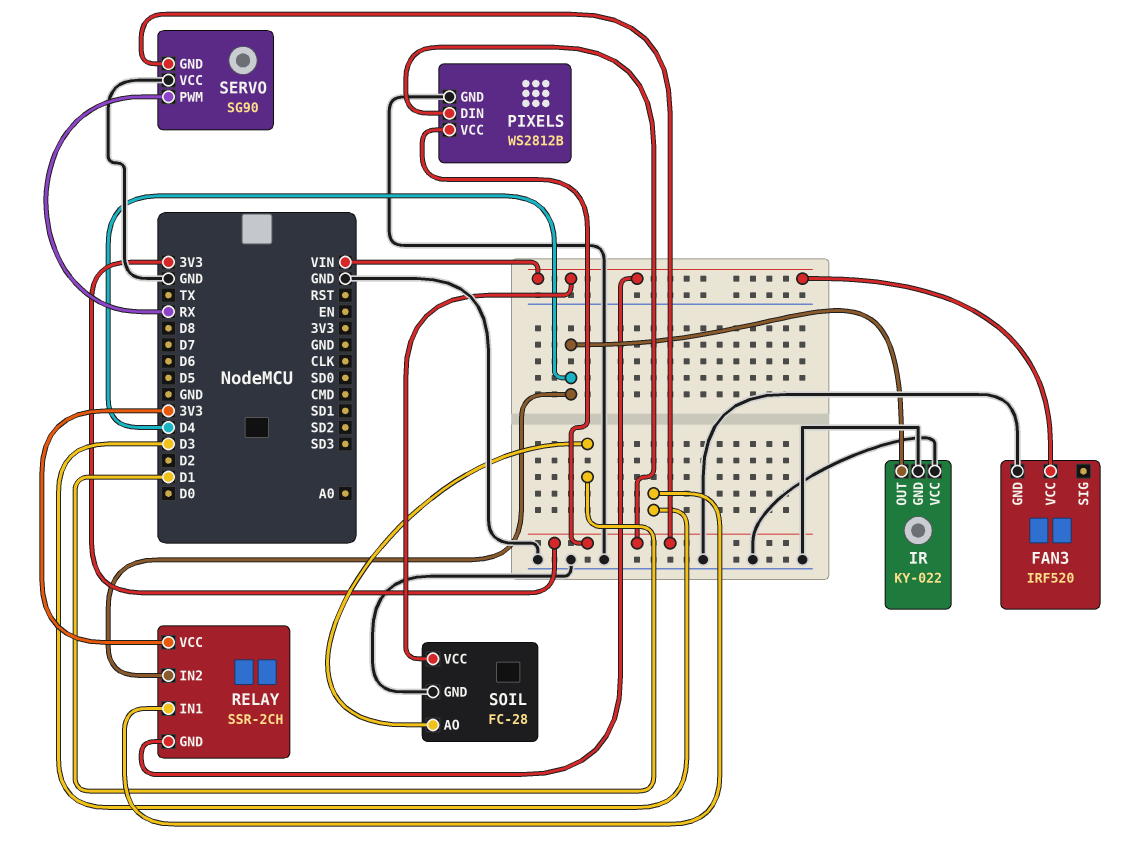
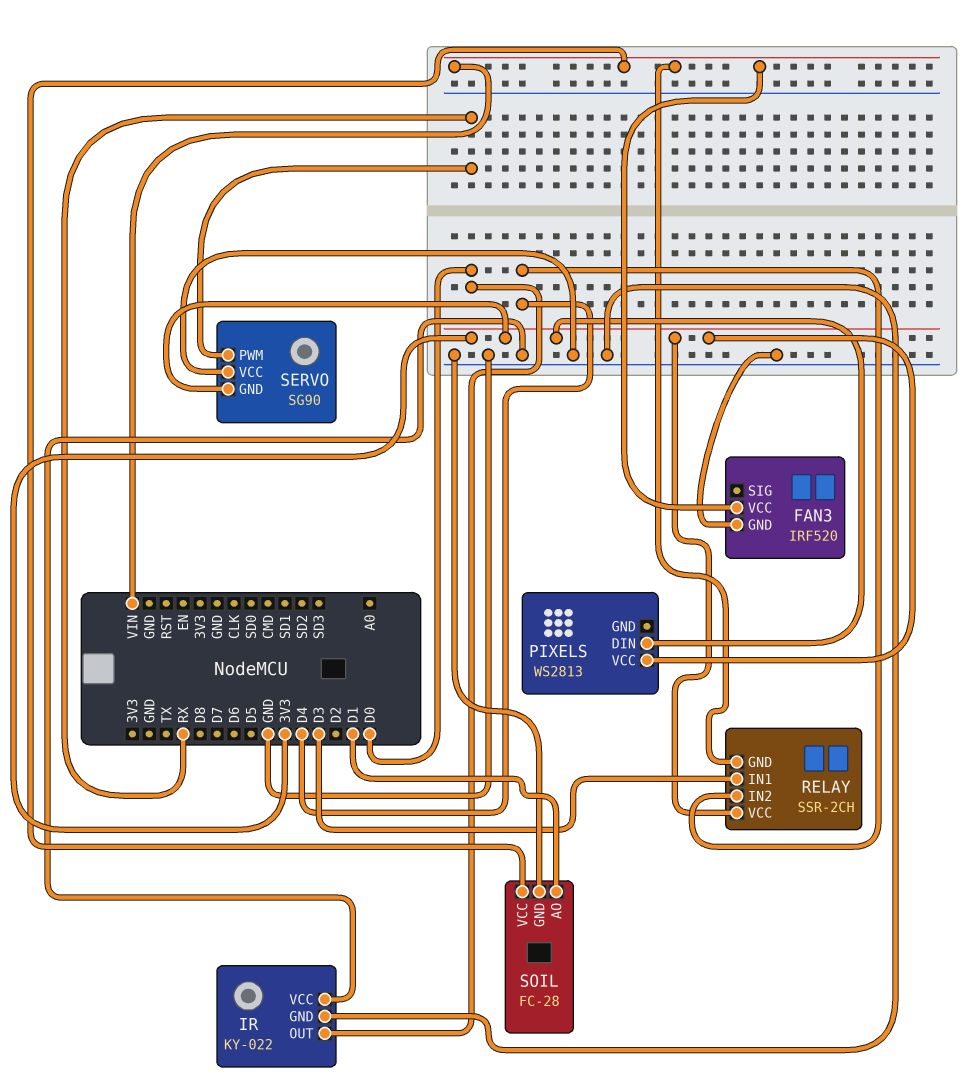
IR pin OUT: D4 -> D0
PIXELS: WS2812B -> WS2813
PIXELS pin GND: GND -> none

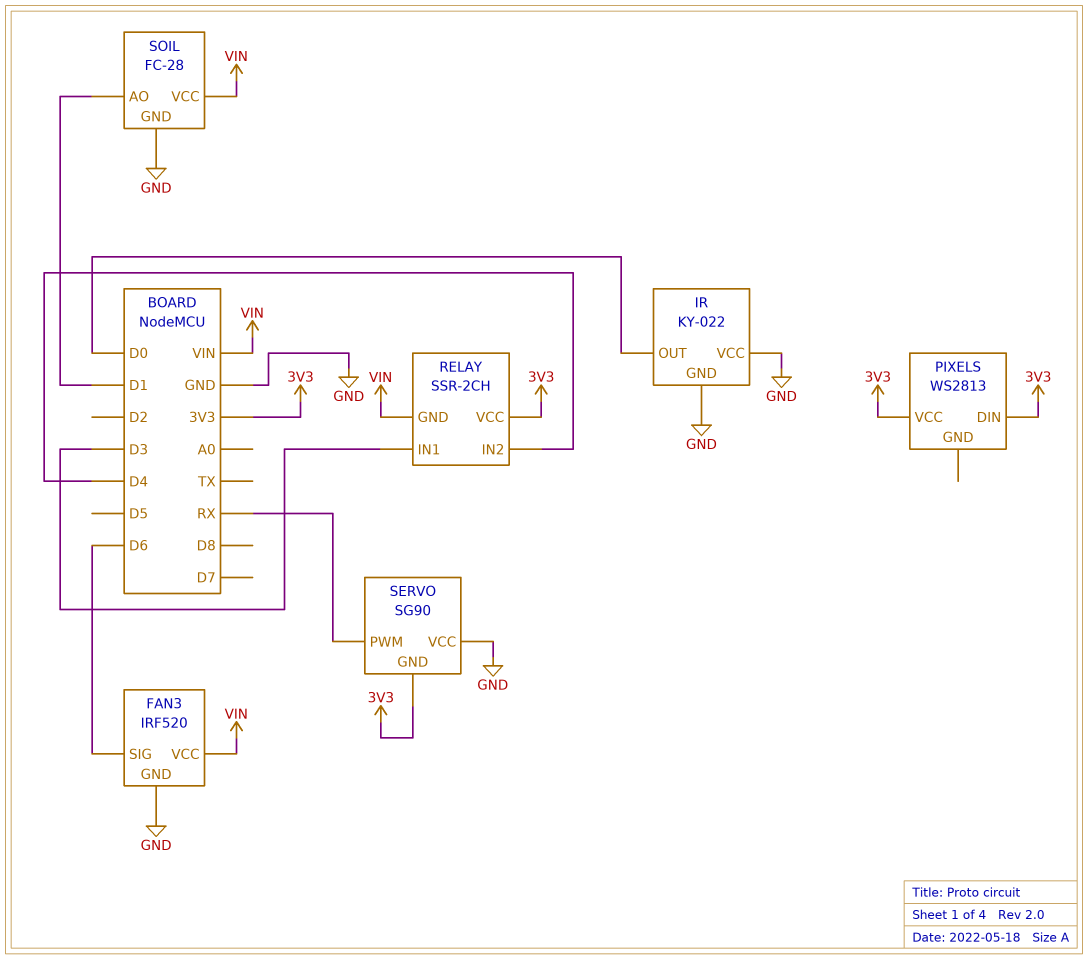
FAN3 pin SIG: none -> D6

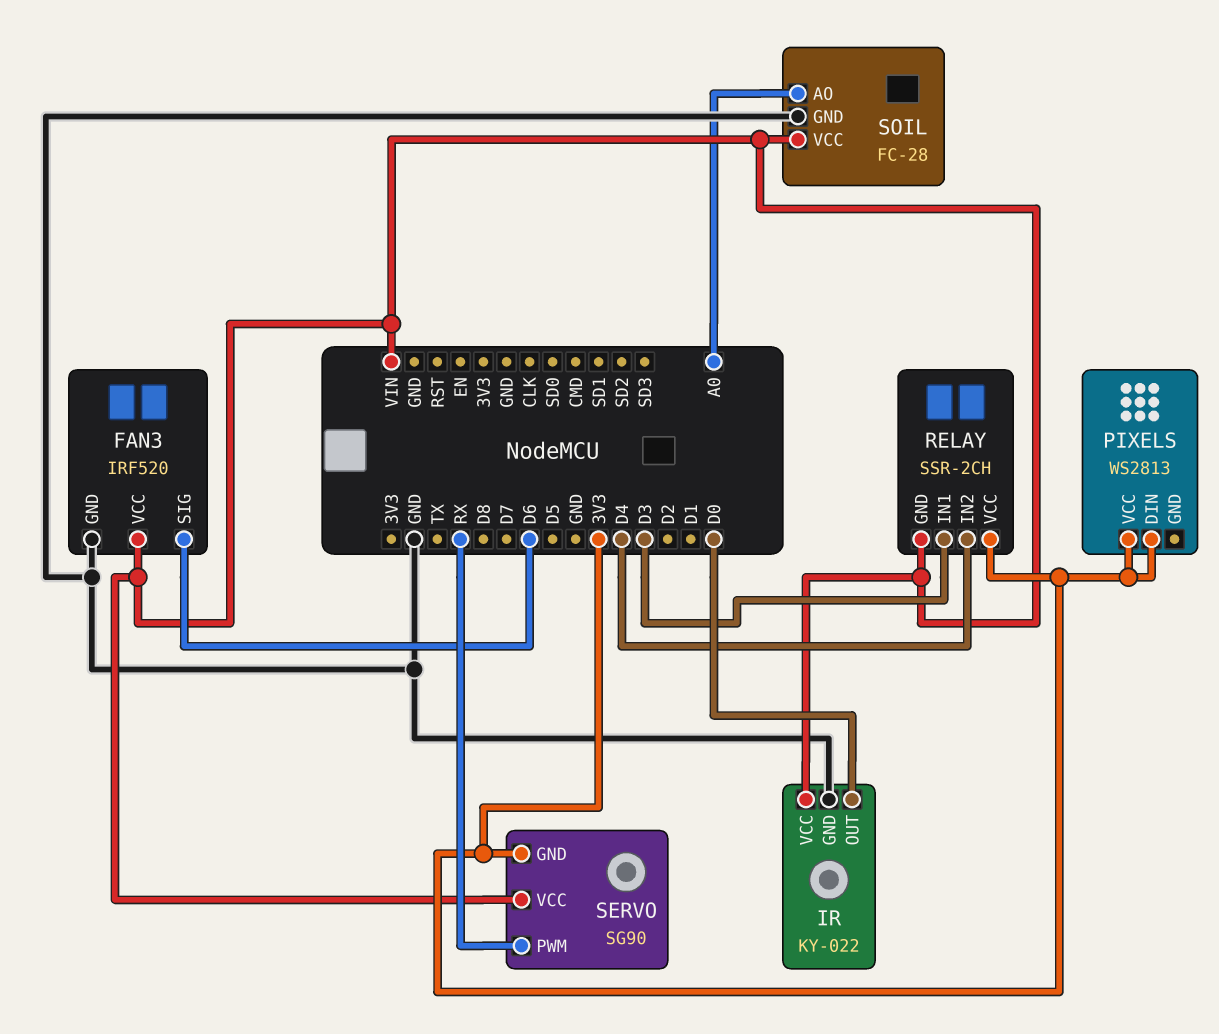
IR pin VCC: GND -> VIN
SERVO pin VCC: GND -> VIN
SOIL pin AO: D1 -> A0

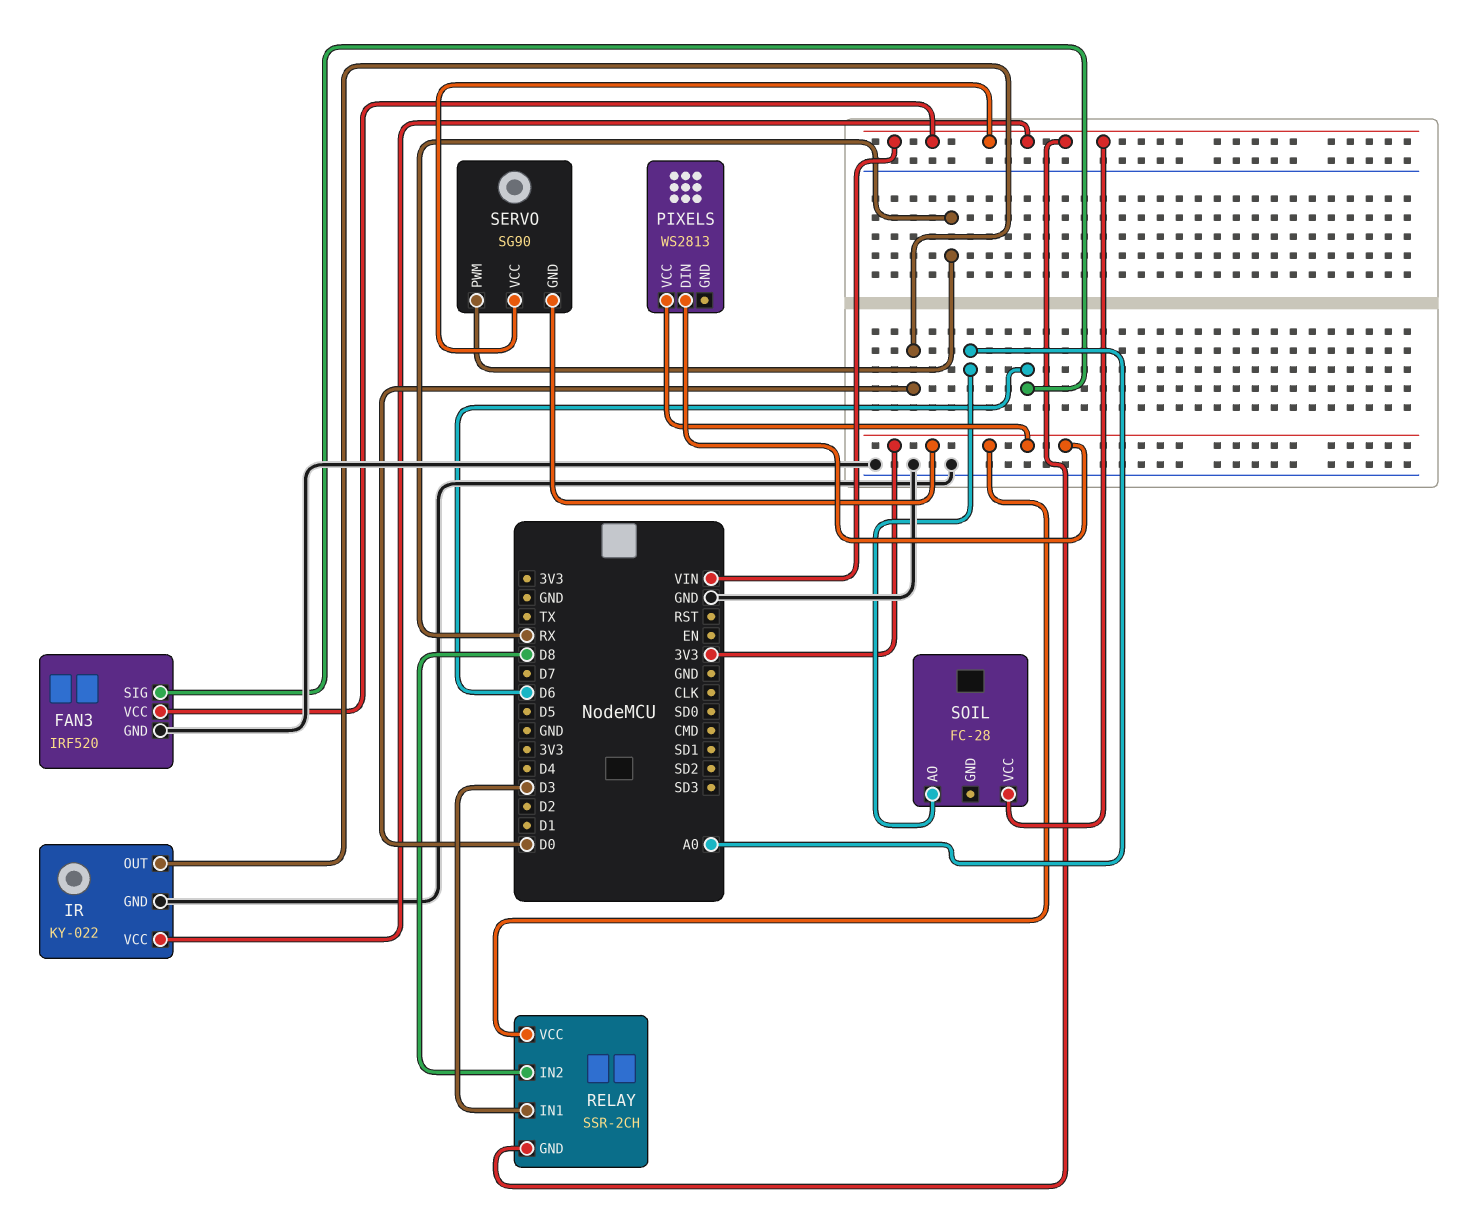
RELAY pin IN2: D4 -> D8
SOIL pin GND: GND -> none

